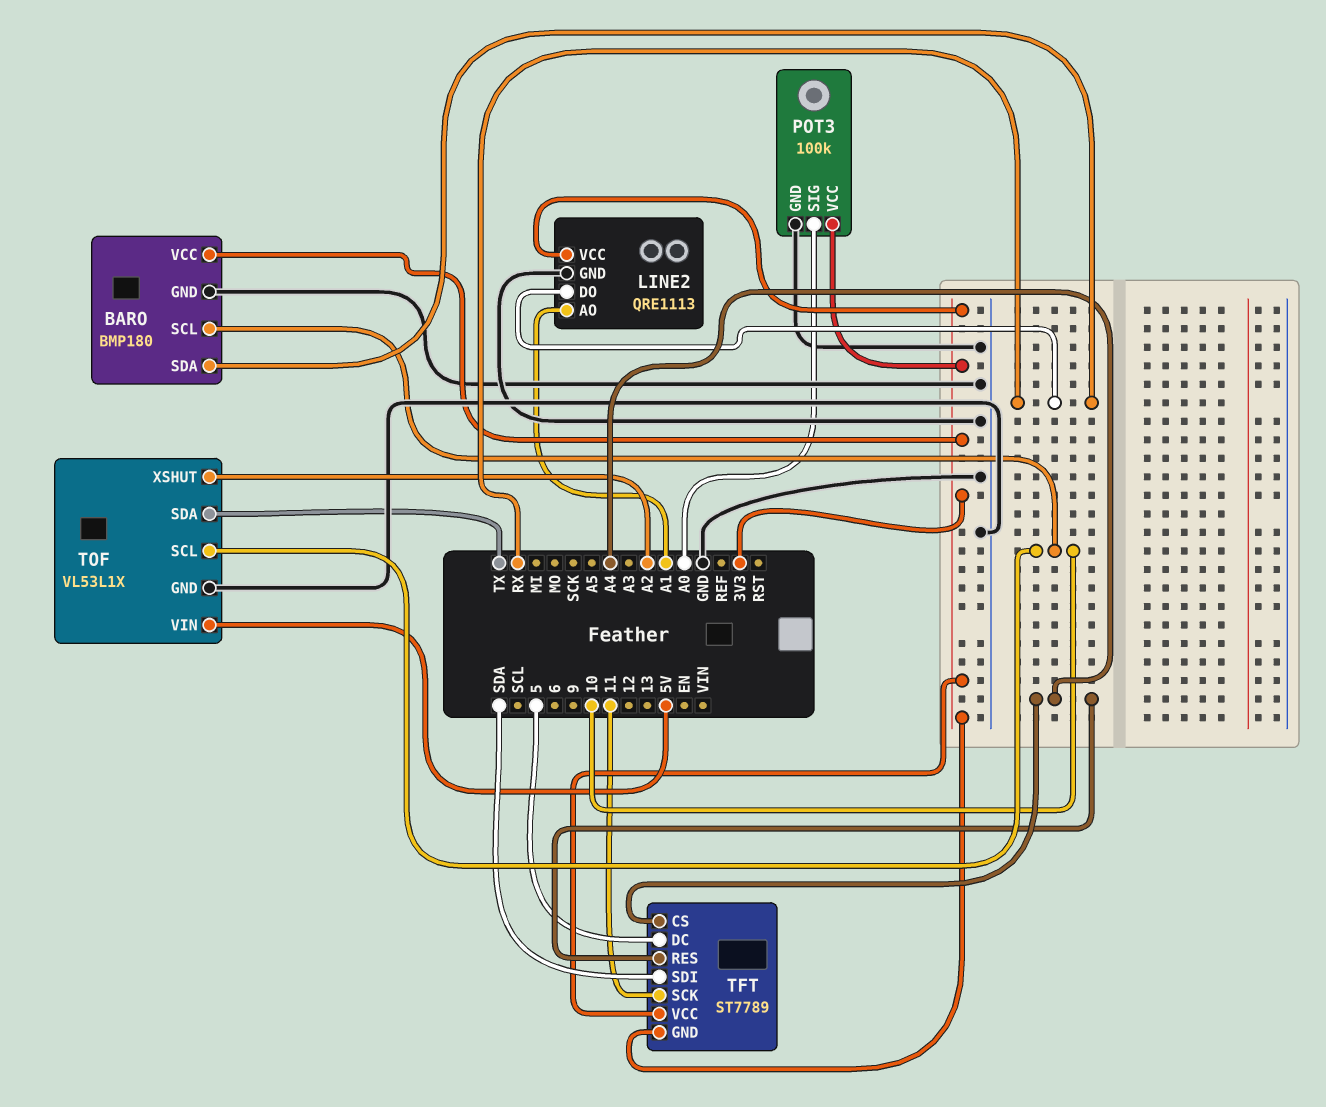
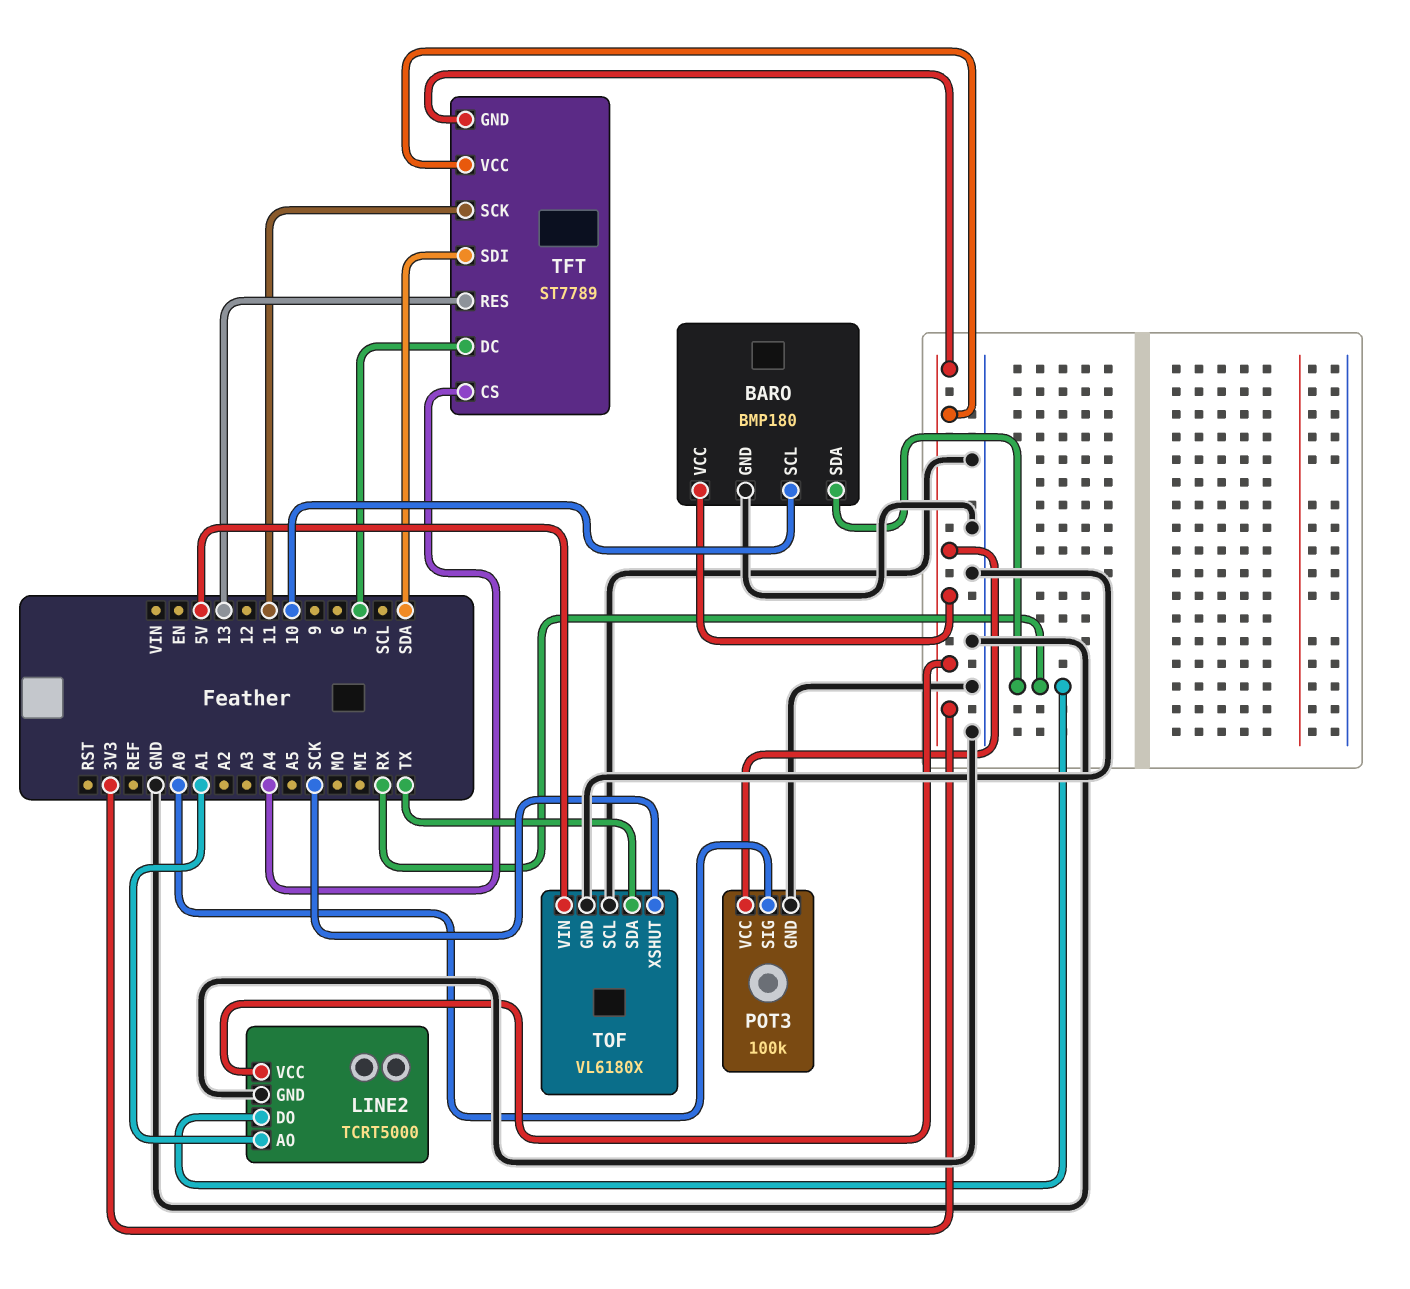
LINE2: QRE1113 -> TCRT5000
TFT pin RES: A4 -> 13
TOF: VL53L1X -> VL6180X
TOF pin SCL: 10 -> GND
TOF pin XSHUT: A2 -> SCK

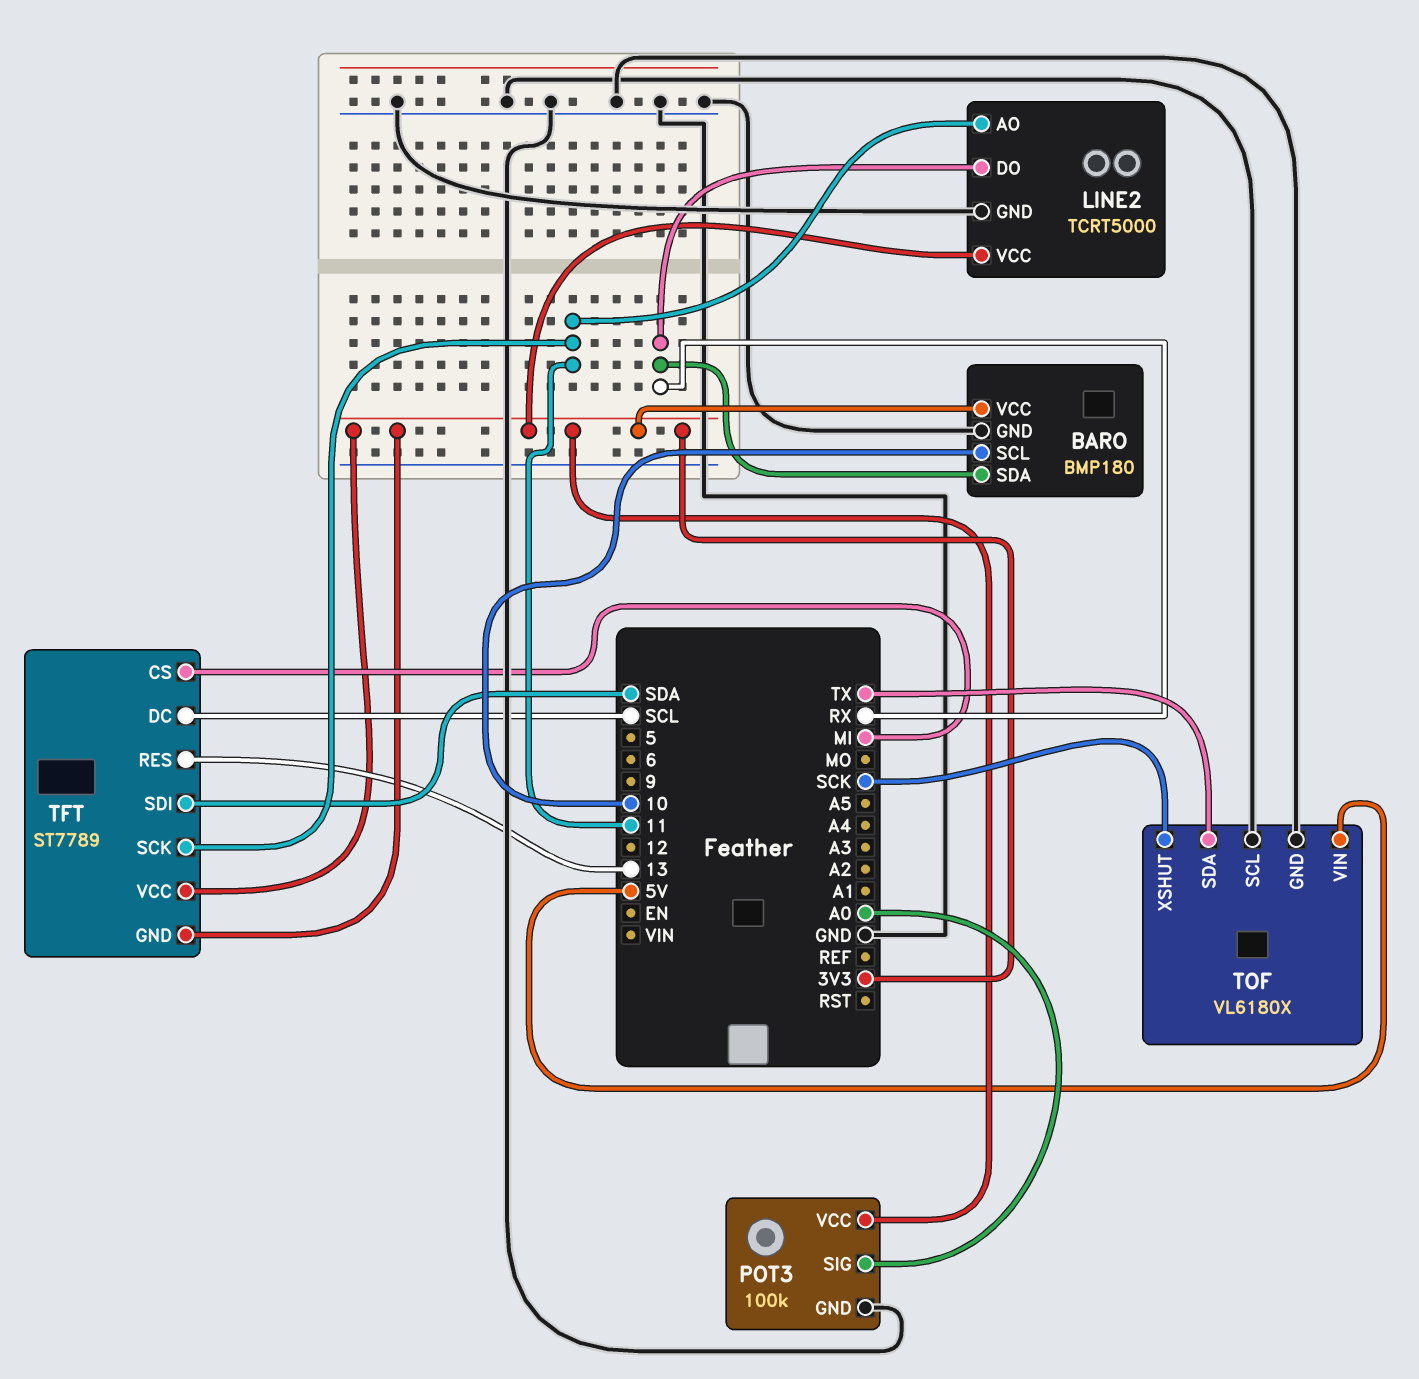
LINE2 pin AO: A1 -> 11
TFT pin CS: A4 -> MI
TFT pin DC: 5 -> SCL

